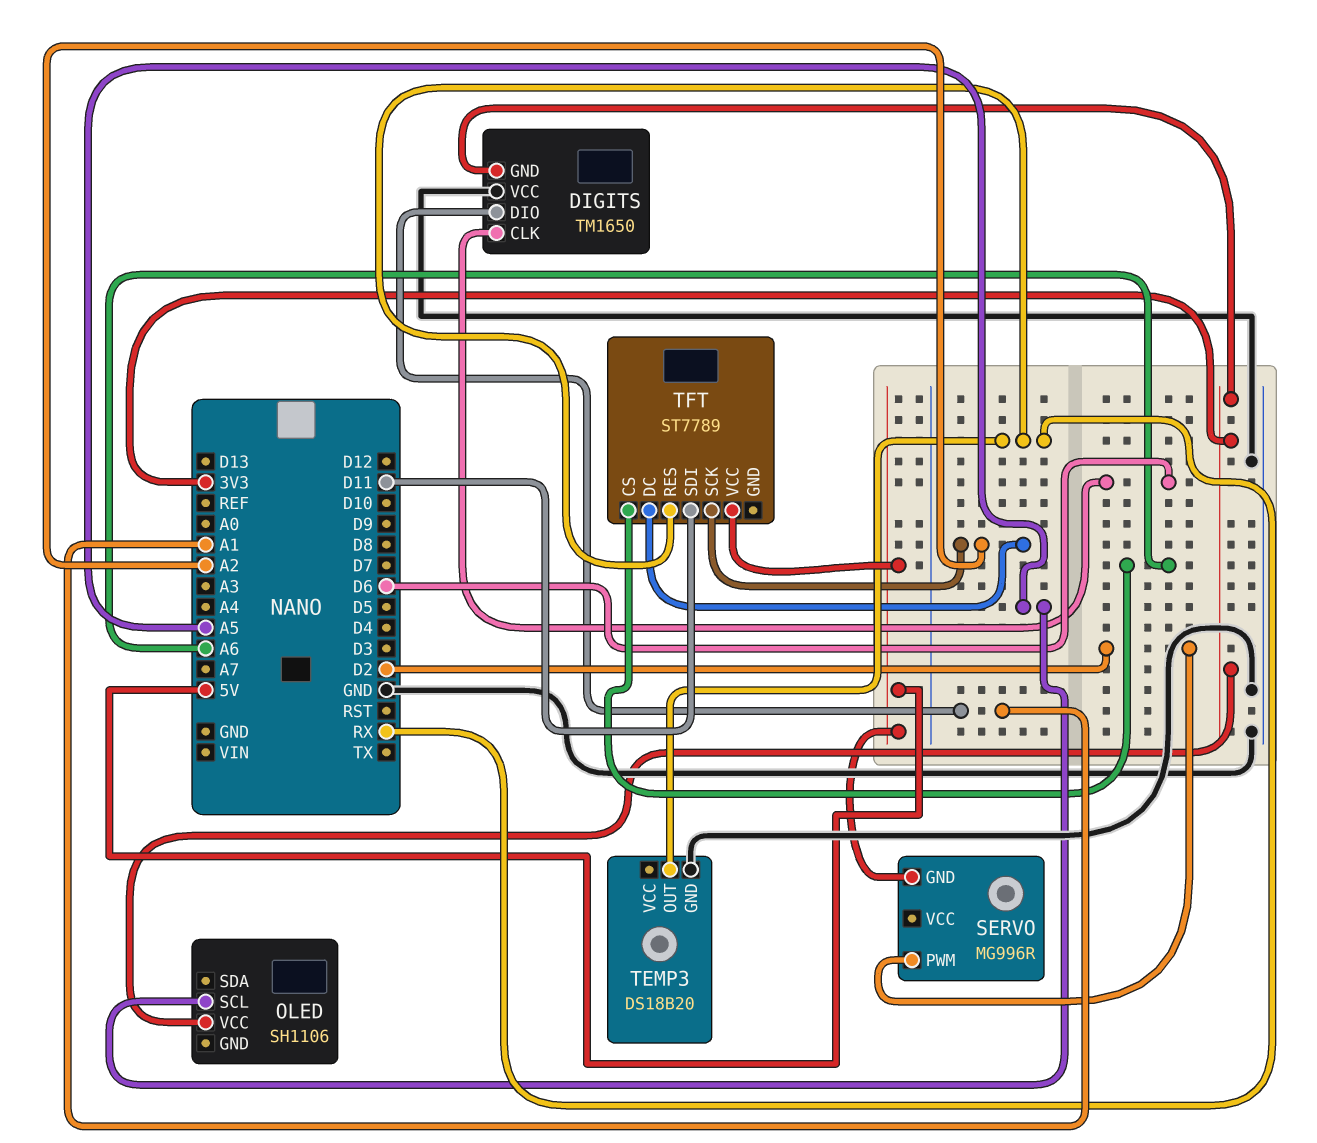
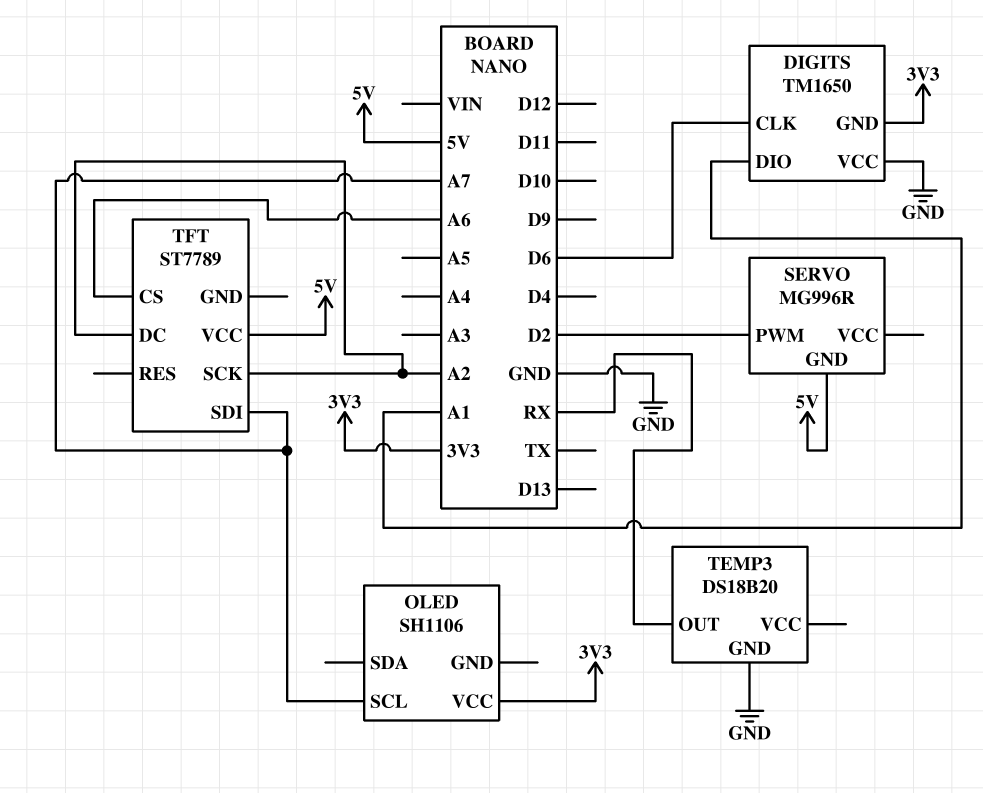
OLED pin SCL: A5 -> A7
TFT pin RES: RX -> none
TFT pin SDI: D11 -> A7

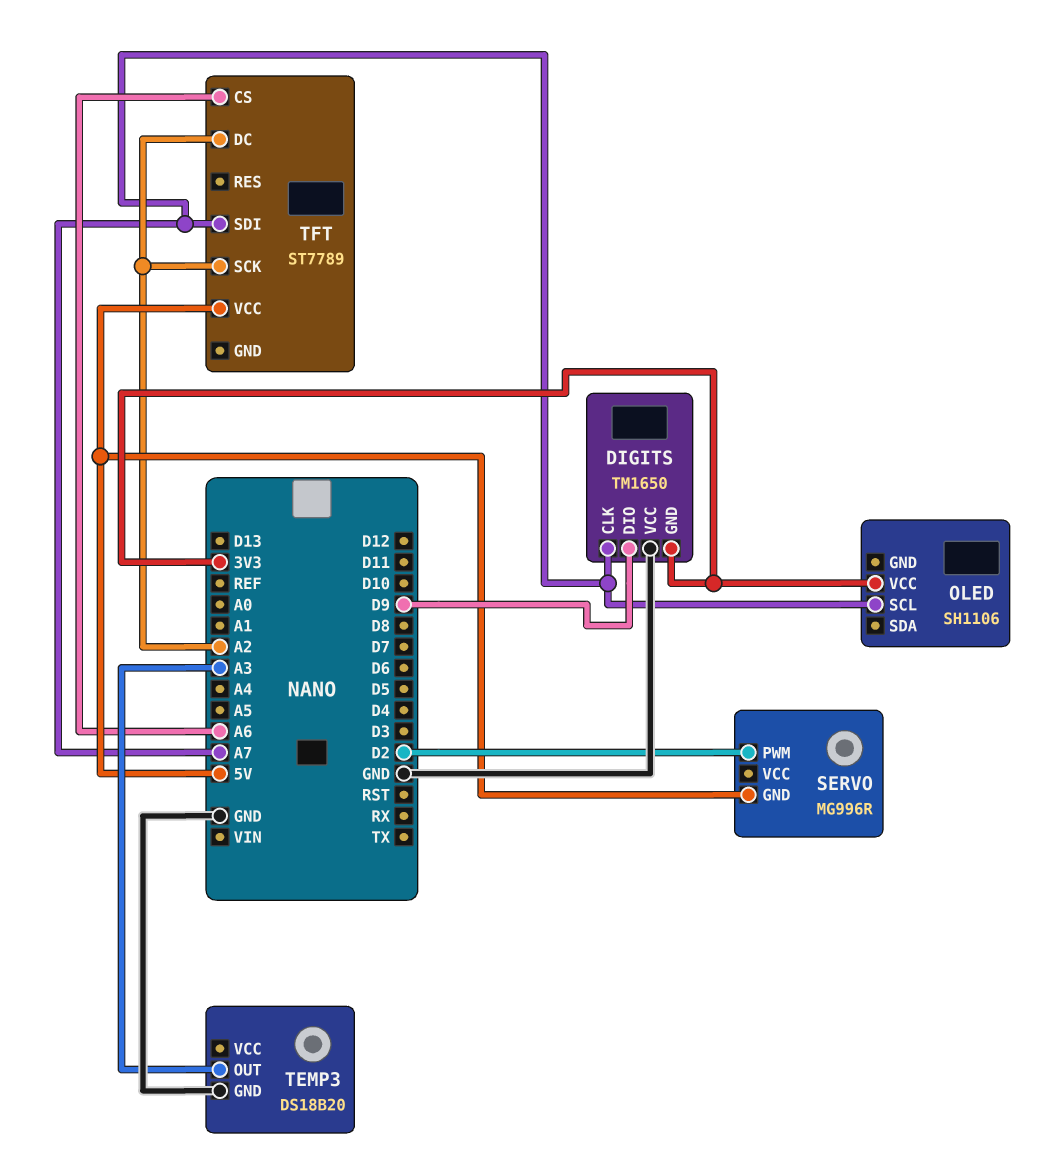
DIGITS pin CLK: D6 -> A7
DIGITS pin DIO: A1 -> D9
TEMP3 pin OUT: RX -> A3

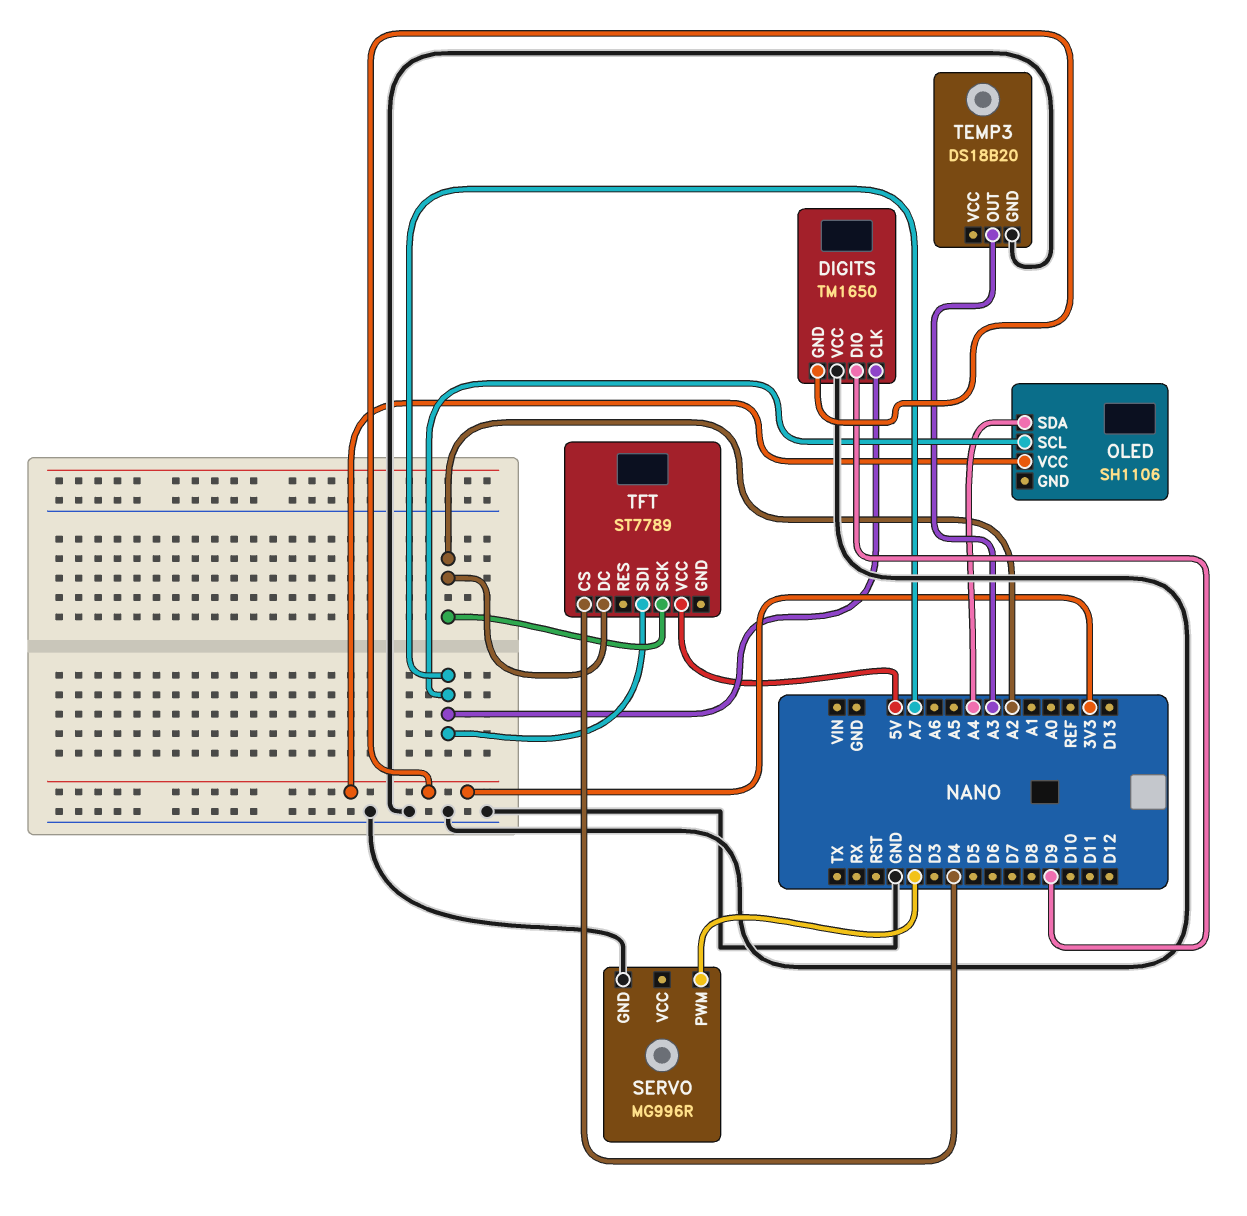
OLED pin SDA: none -> A4
SERVO pin GND: 5V -> GND
TFT pin CS: A6 -> D4

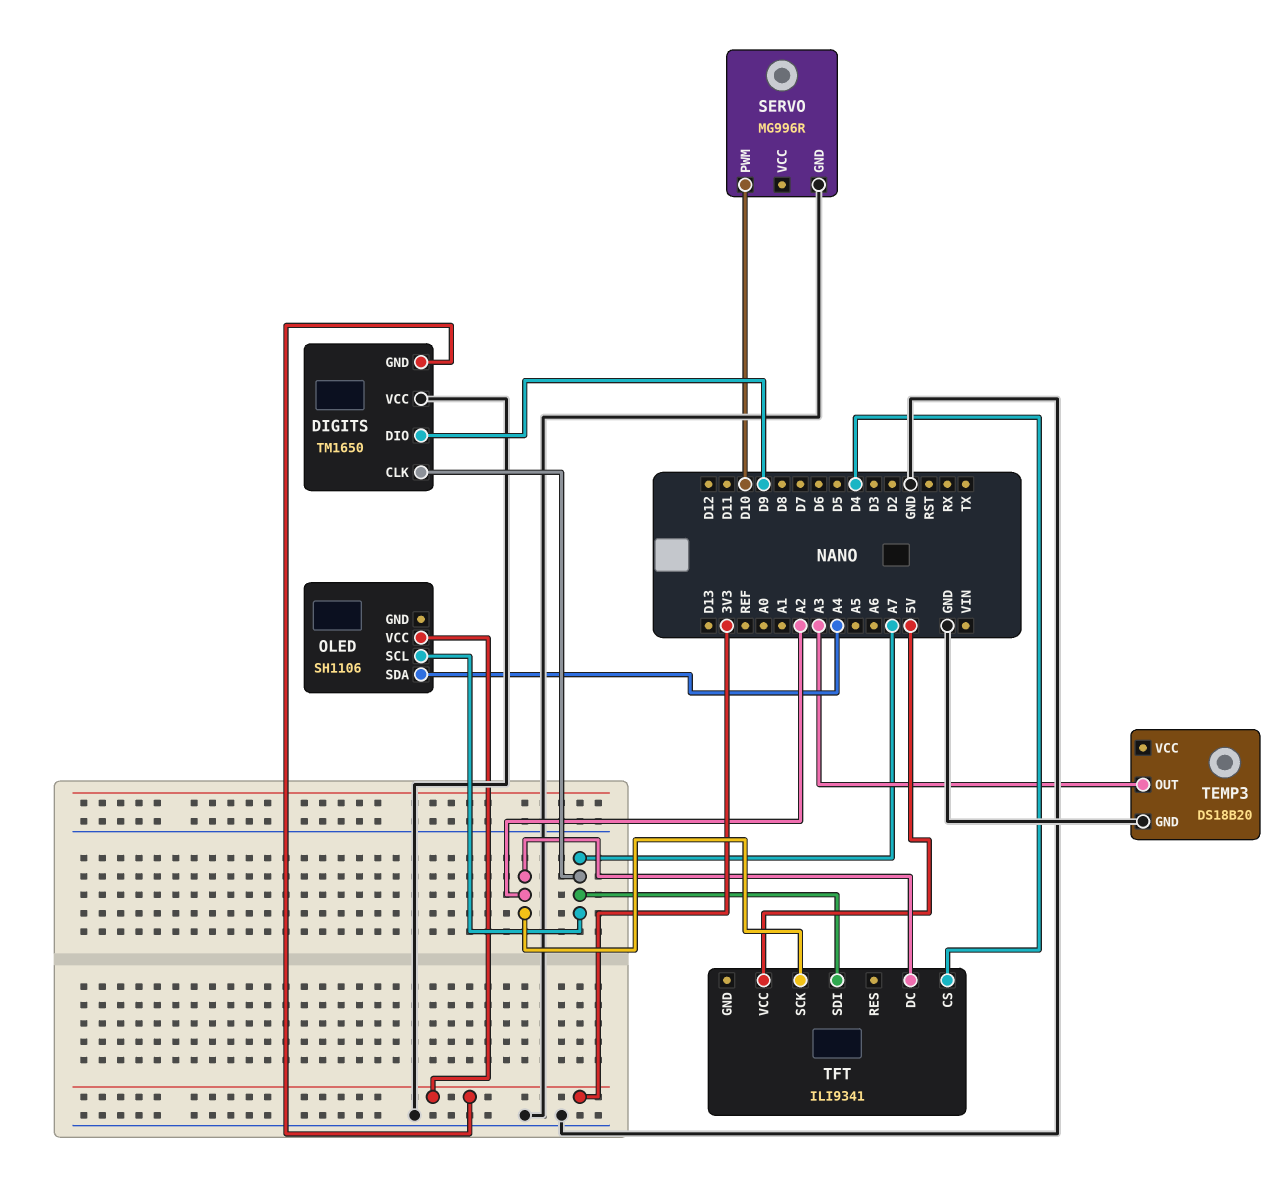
SERVO pin PWM: D2 -> D10
TFT: ST7789 -> ILI9341

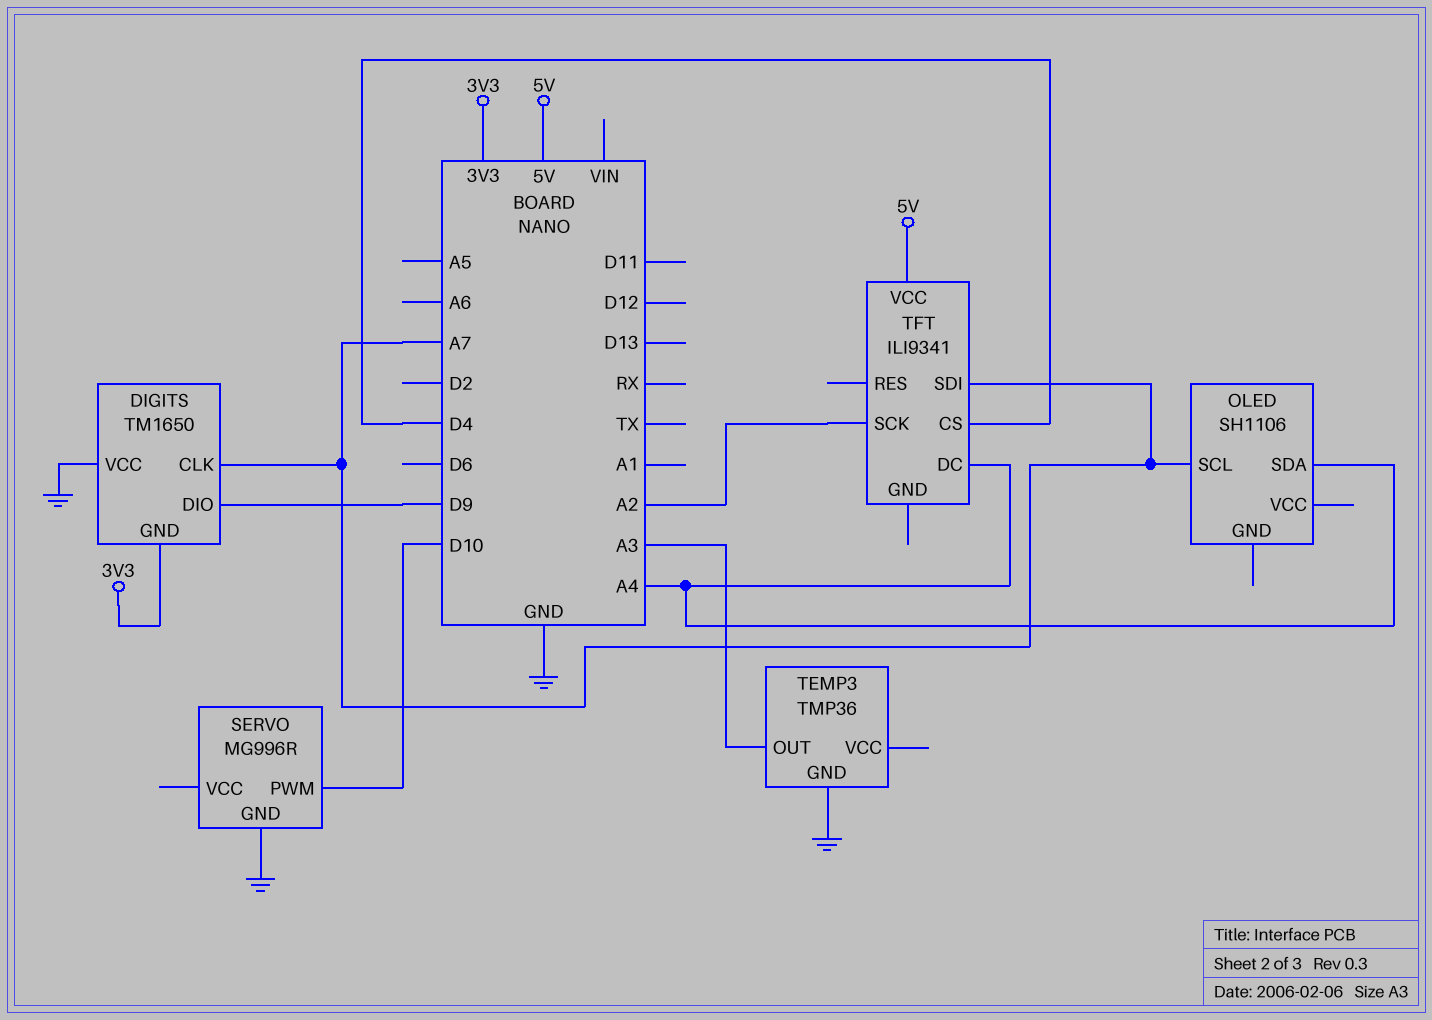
OLED pin VCC: 3V3 -> none
TEMP3: DS18B20 -> TMP36
TFT pin DC: A2 -> A4

